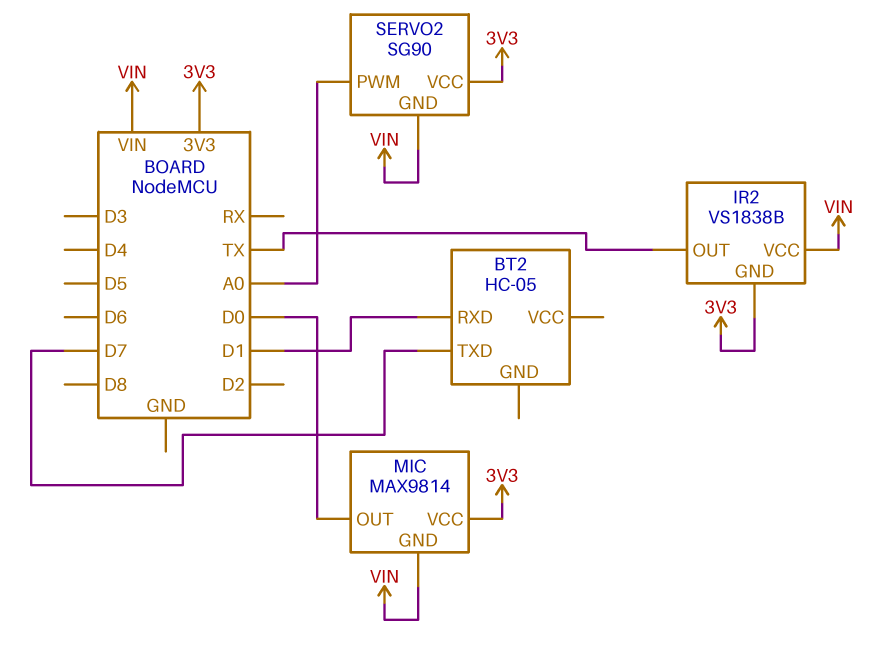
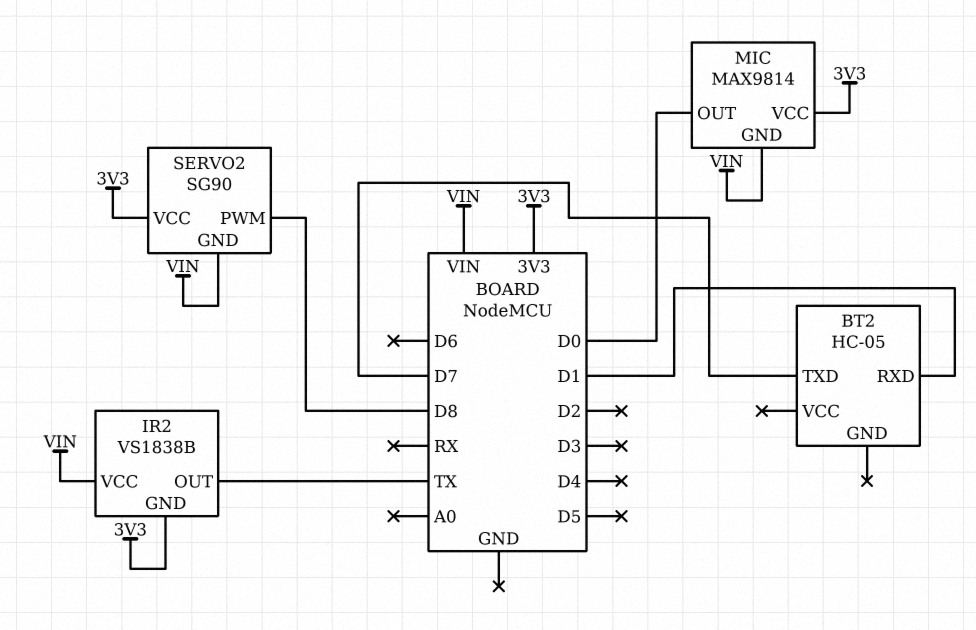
SERVO2 pin PWM: A0 -> D8

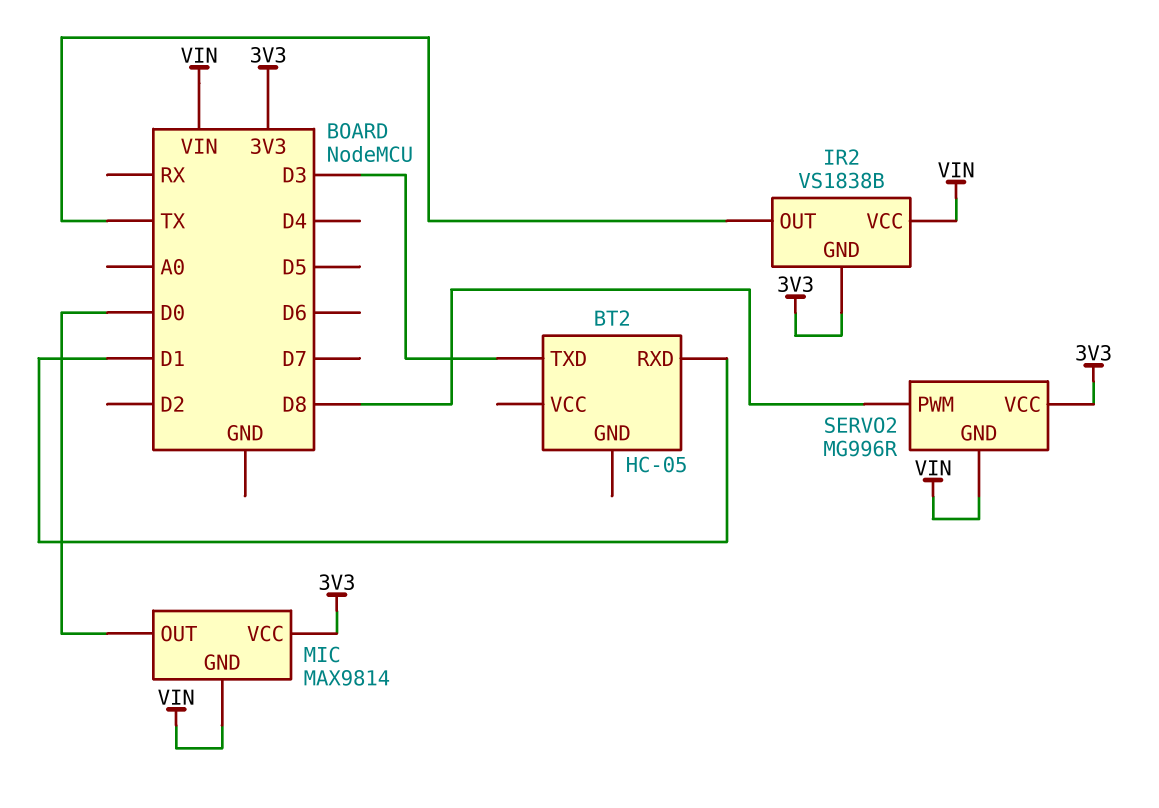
BT2 pin TXD: D7 -> D3
SERVO2: SG90 -> MG996R

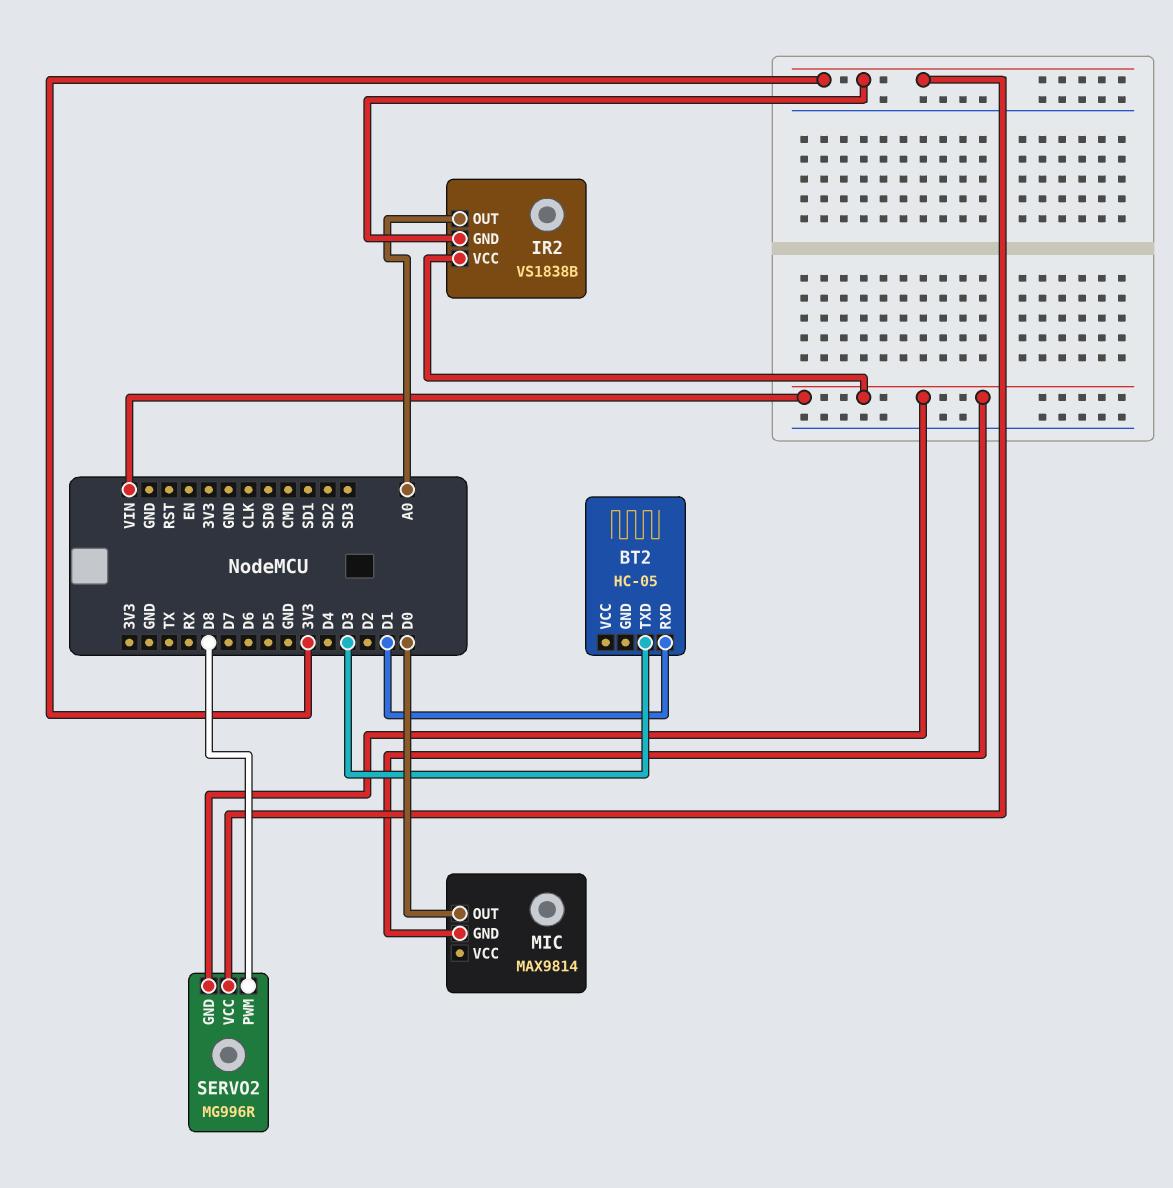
IR2 pin OUT: TX -> A0
MIC pin VCC: 3V3 -> none

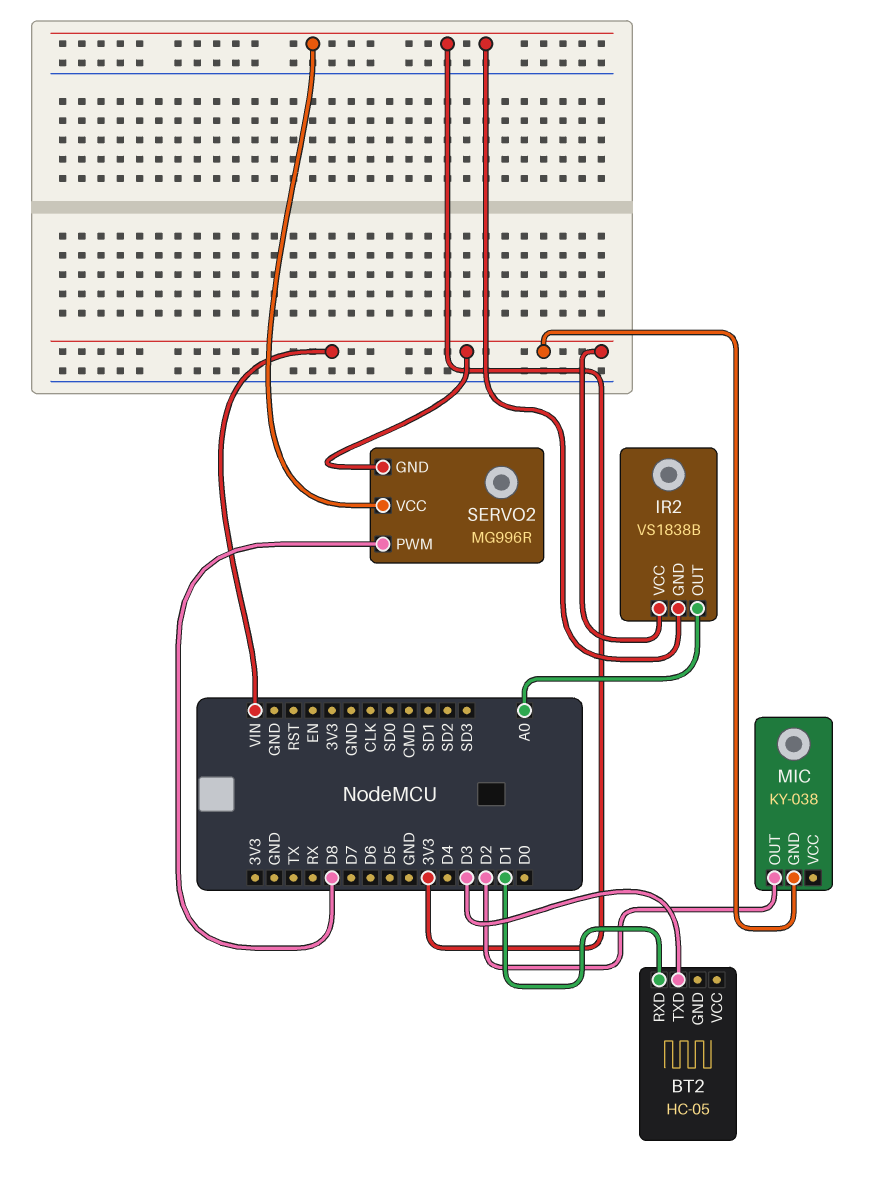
MIC: MAX9814 -> KY-038
MIC pin OUT: D0 -> D2

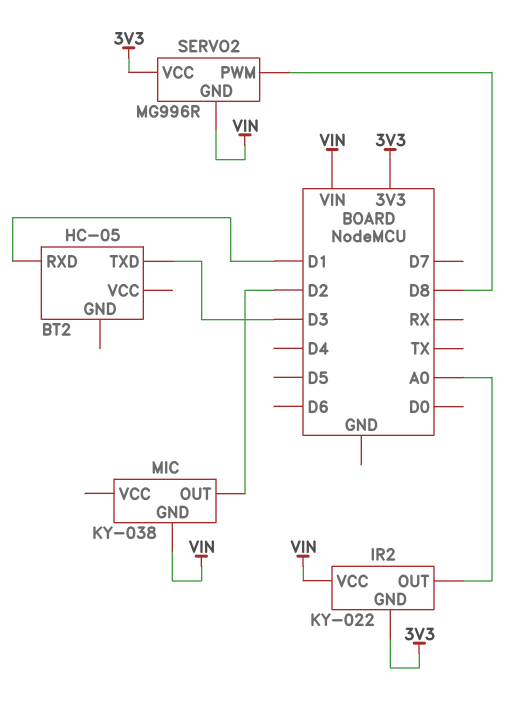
IR2: VS1838B -> KY-022

